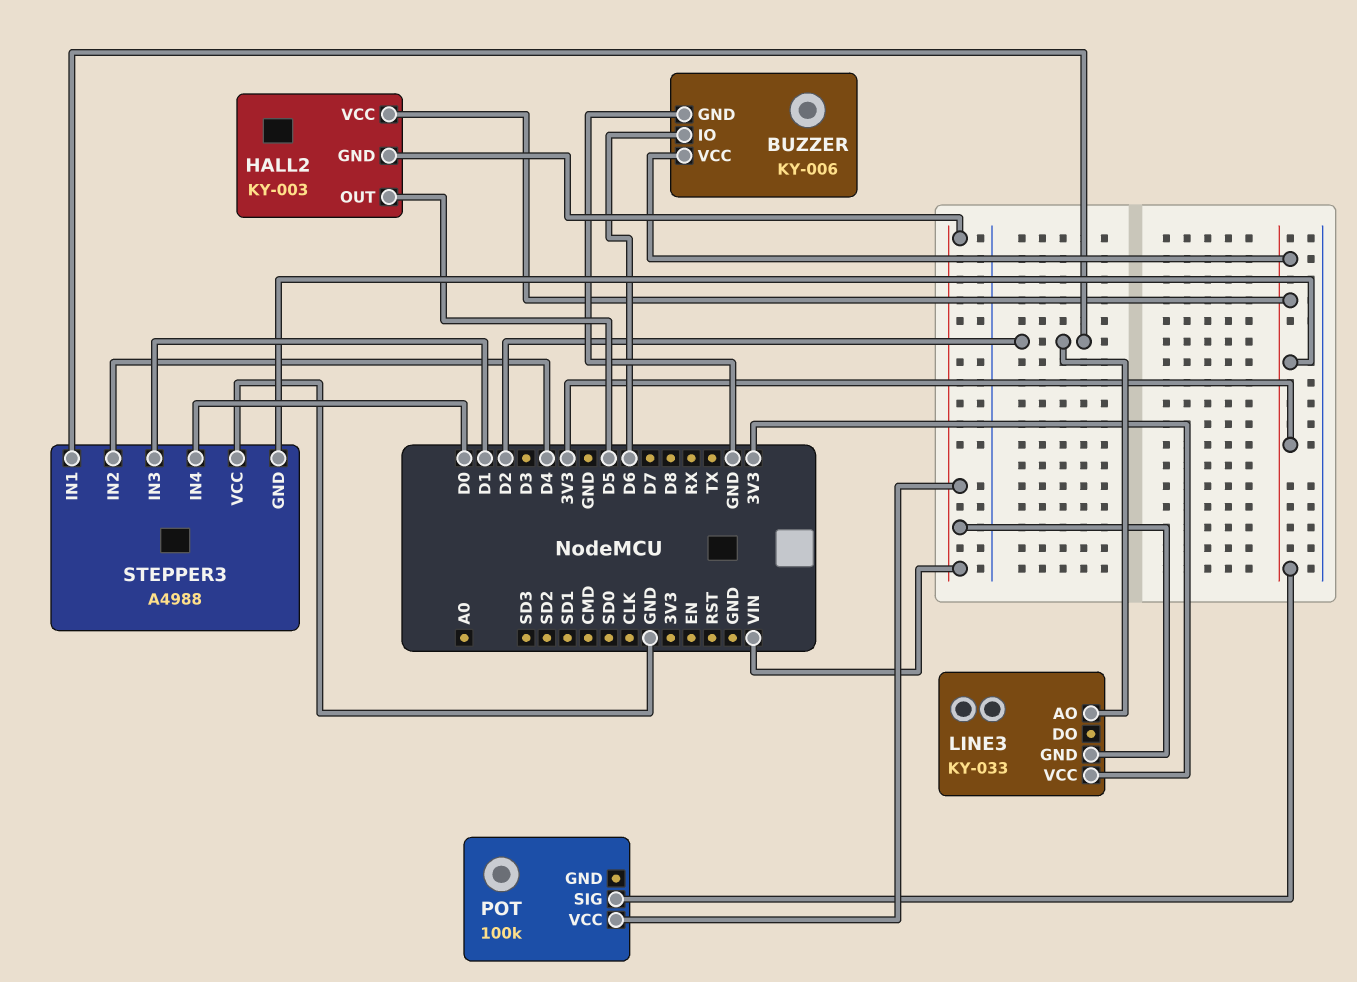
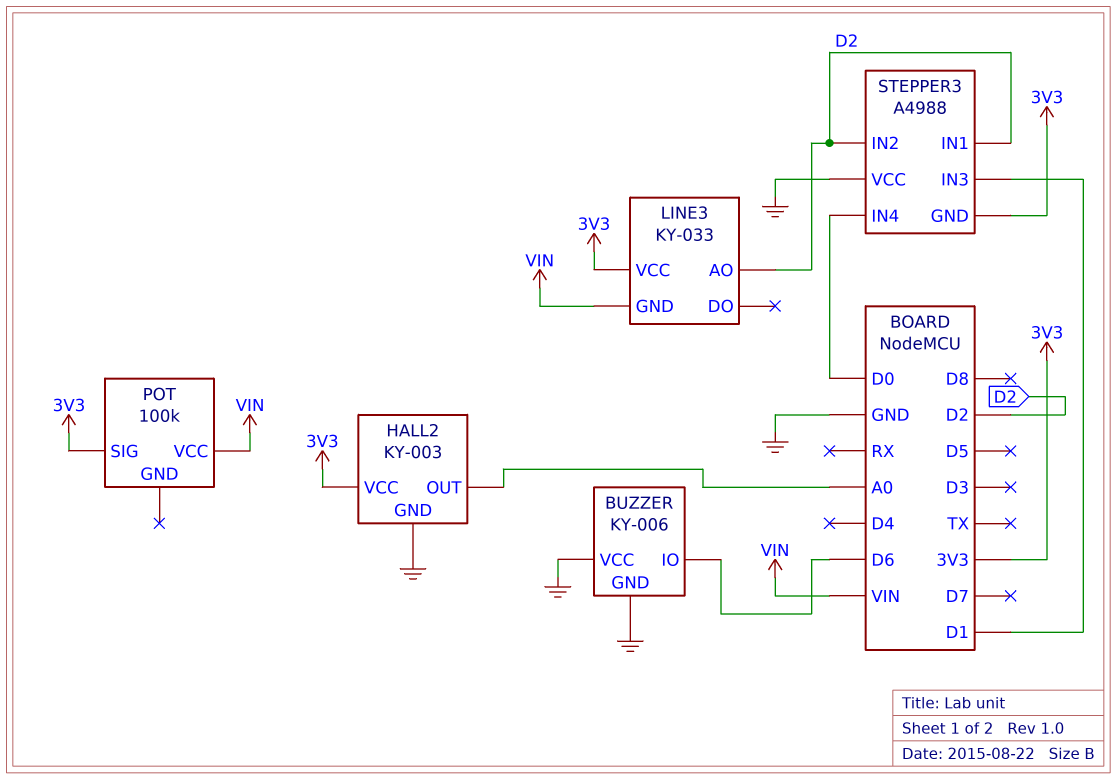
BUZZER pin VCC: 3V3 -> GND
HALL2 pin GND: VIN -> GND
HALL2 pin OUT: D5 -> A0
STEPPER3 pin IN2: D4 -> D2

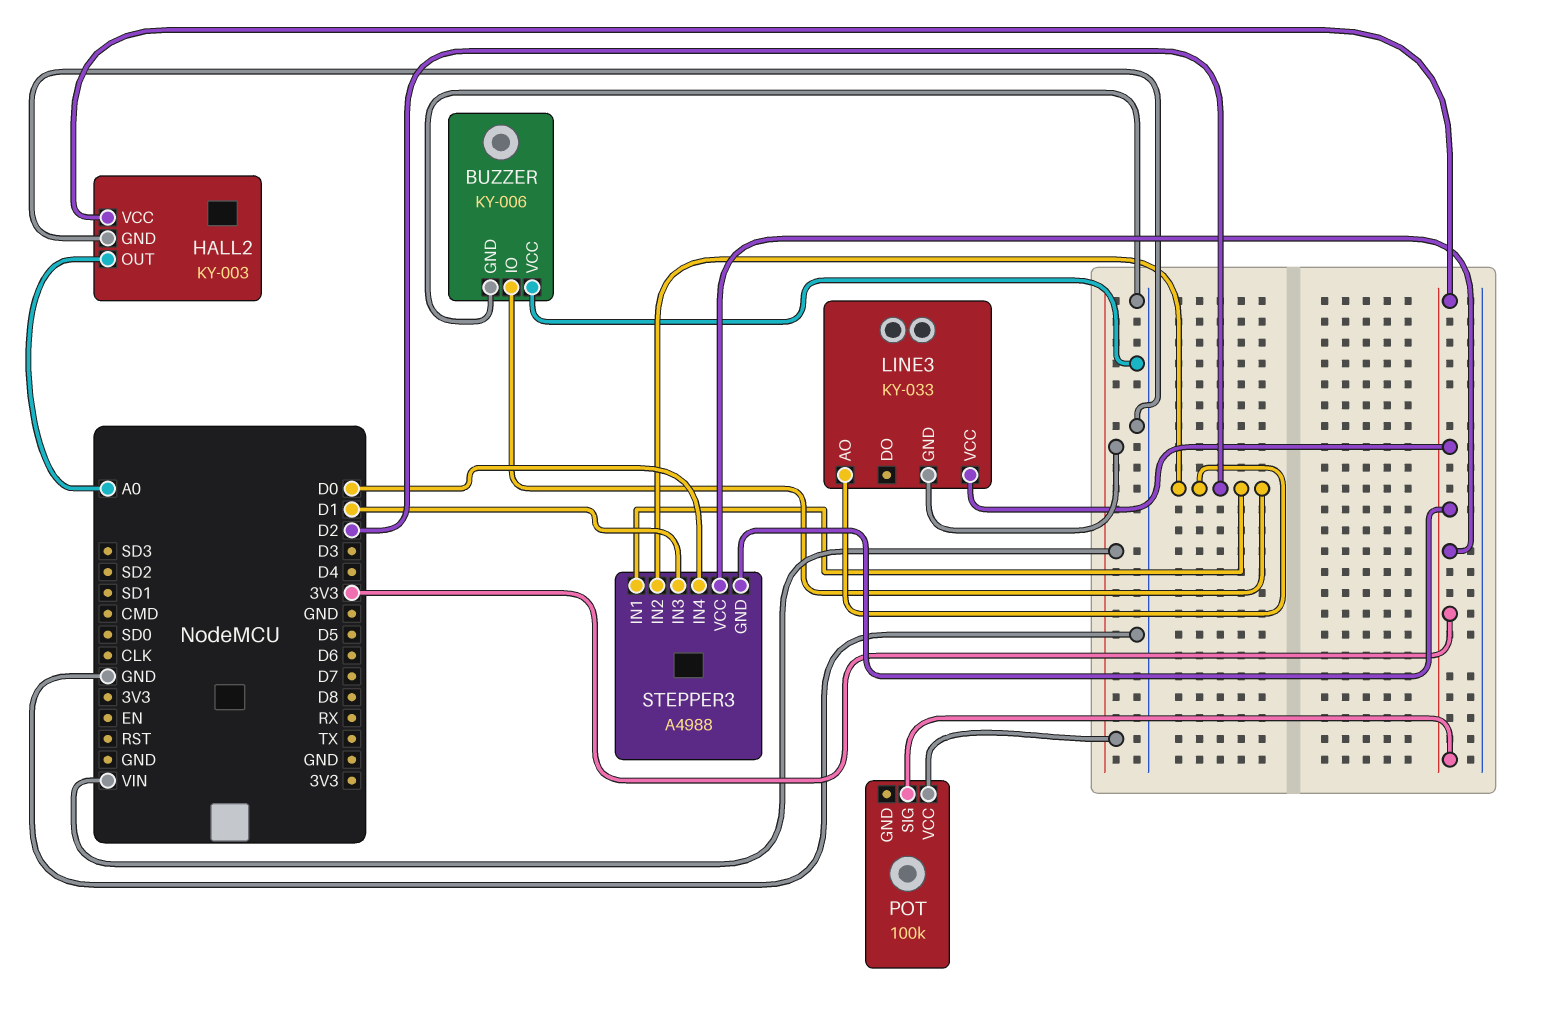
BUZZER pin IO: D6 -> D2
STEPPER3 pin VCC: GND -> 3V3

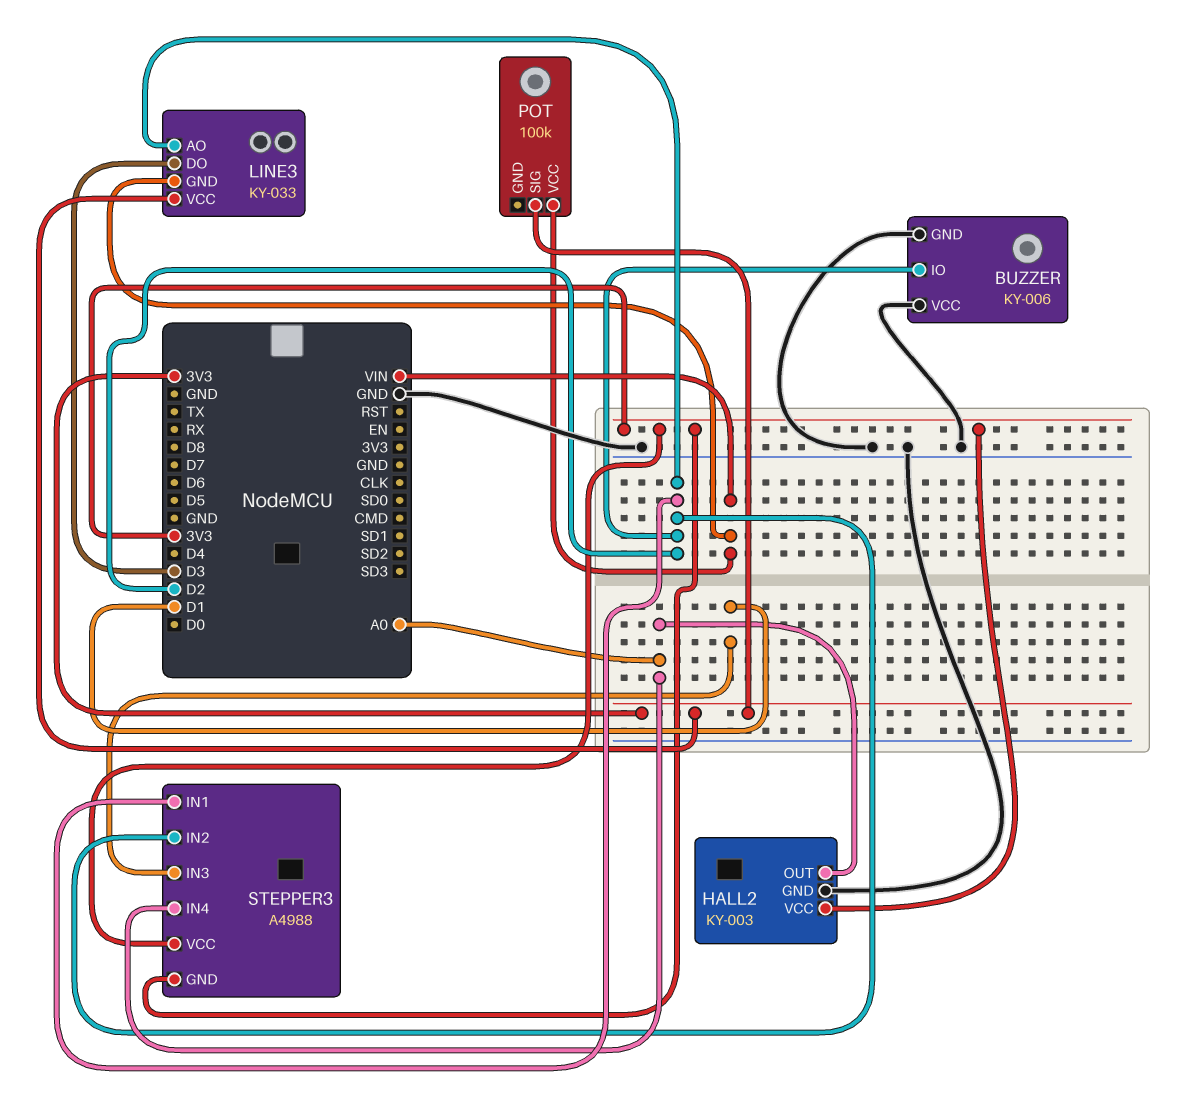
LINE3 pin DO: none -> D3
STEPPER3 pin IN4: D0 -> A0

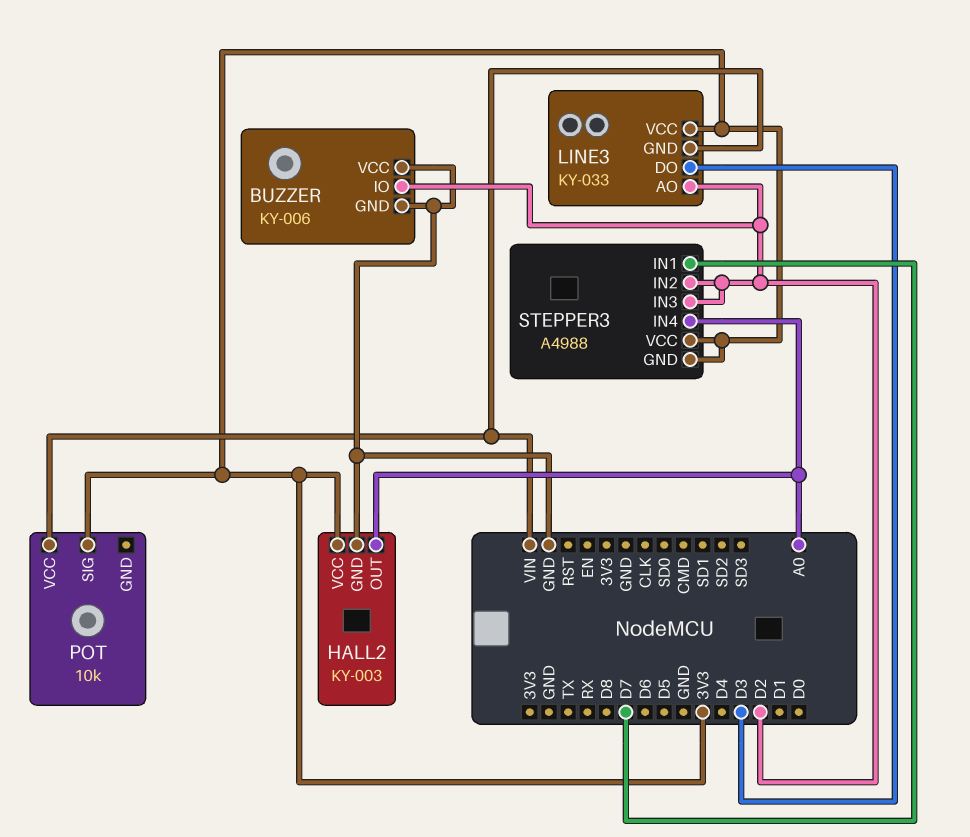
POT: 100k -> 10k
STEPPER3 pin IN1: D2 -> D7
STEPPER3 pin IN3: D1 -> D2

